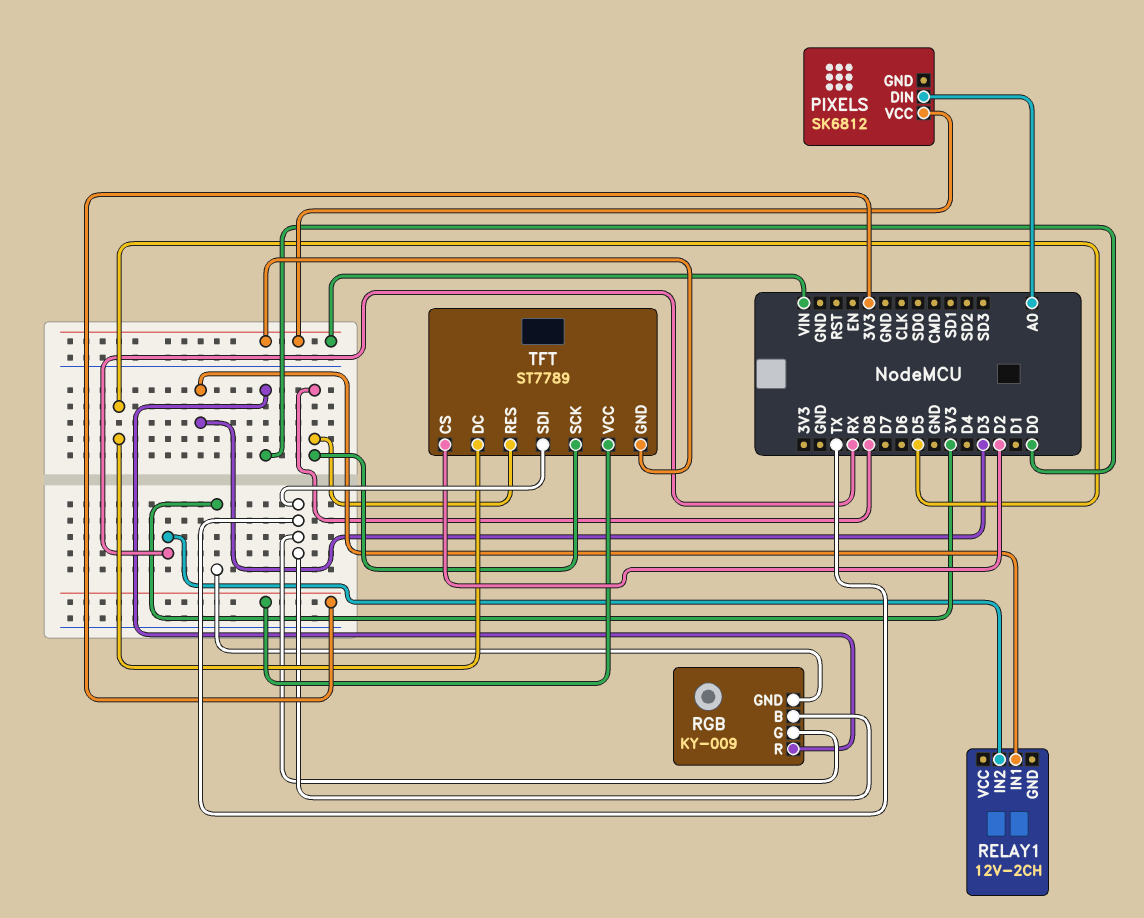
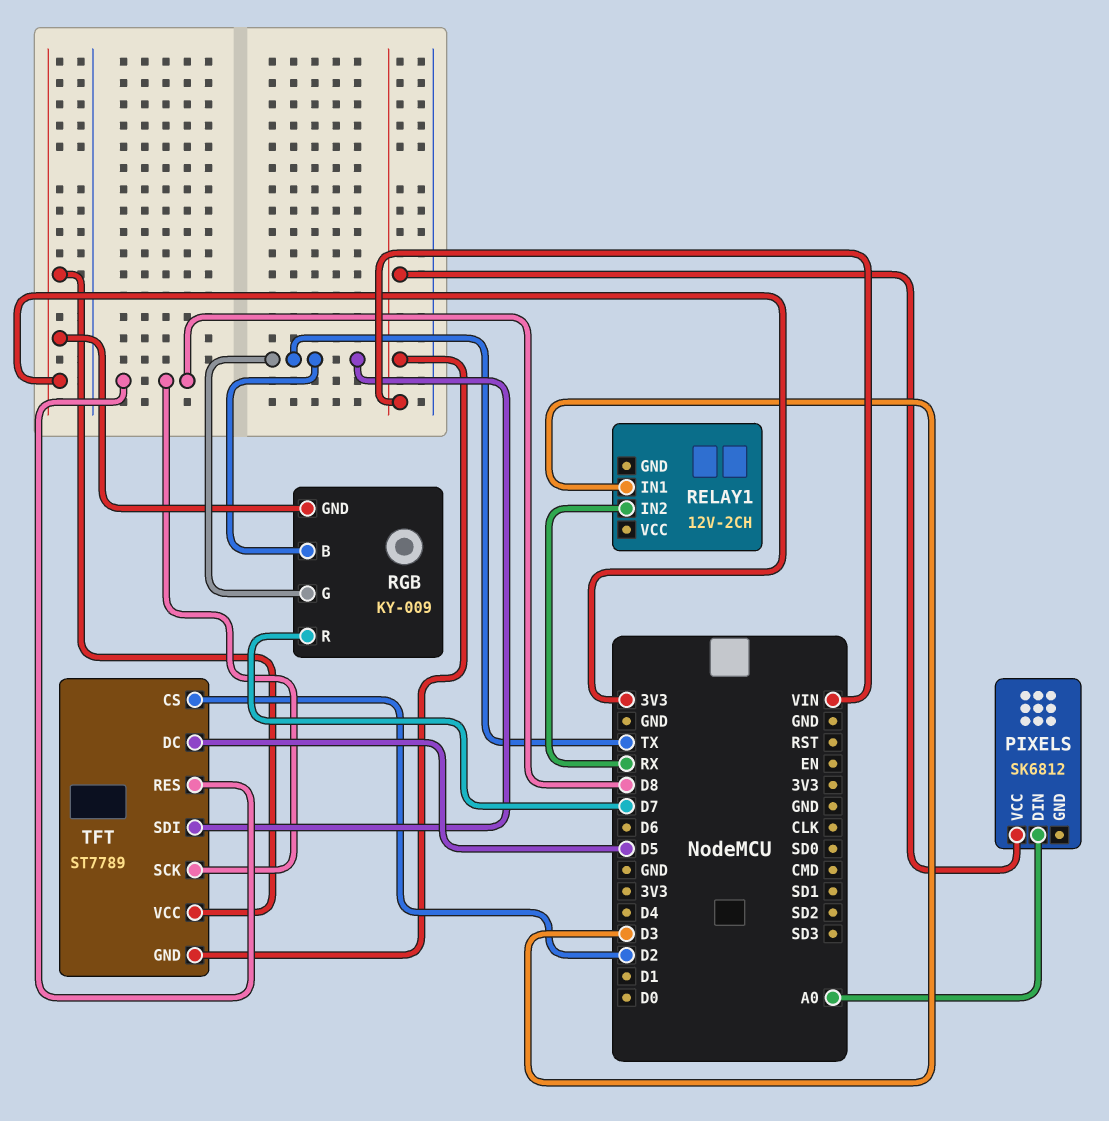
RGB pin R: D0 -> D7

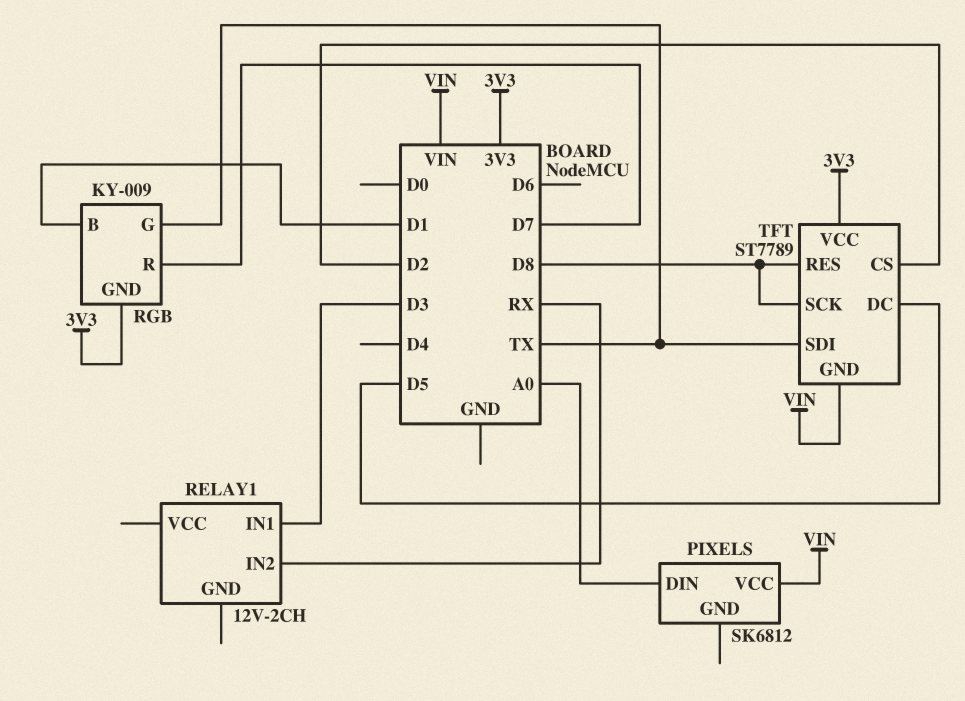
RGB pin B: TX -> D1

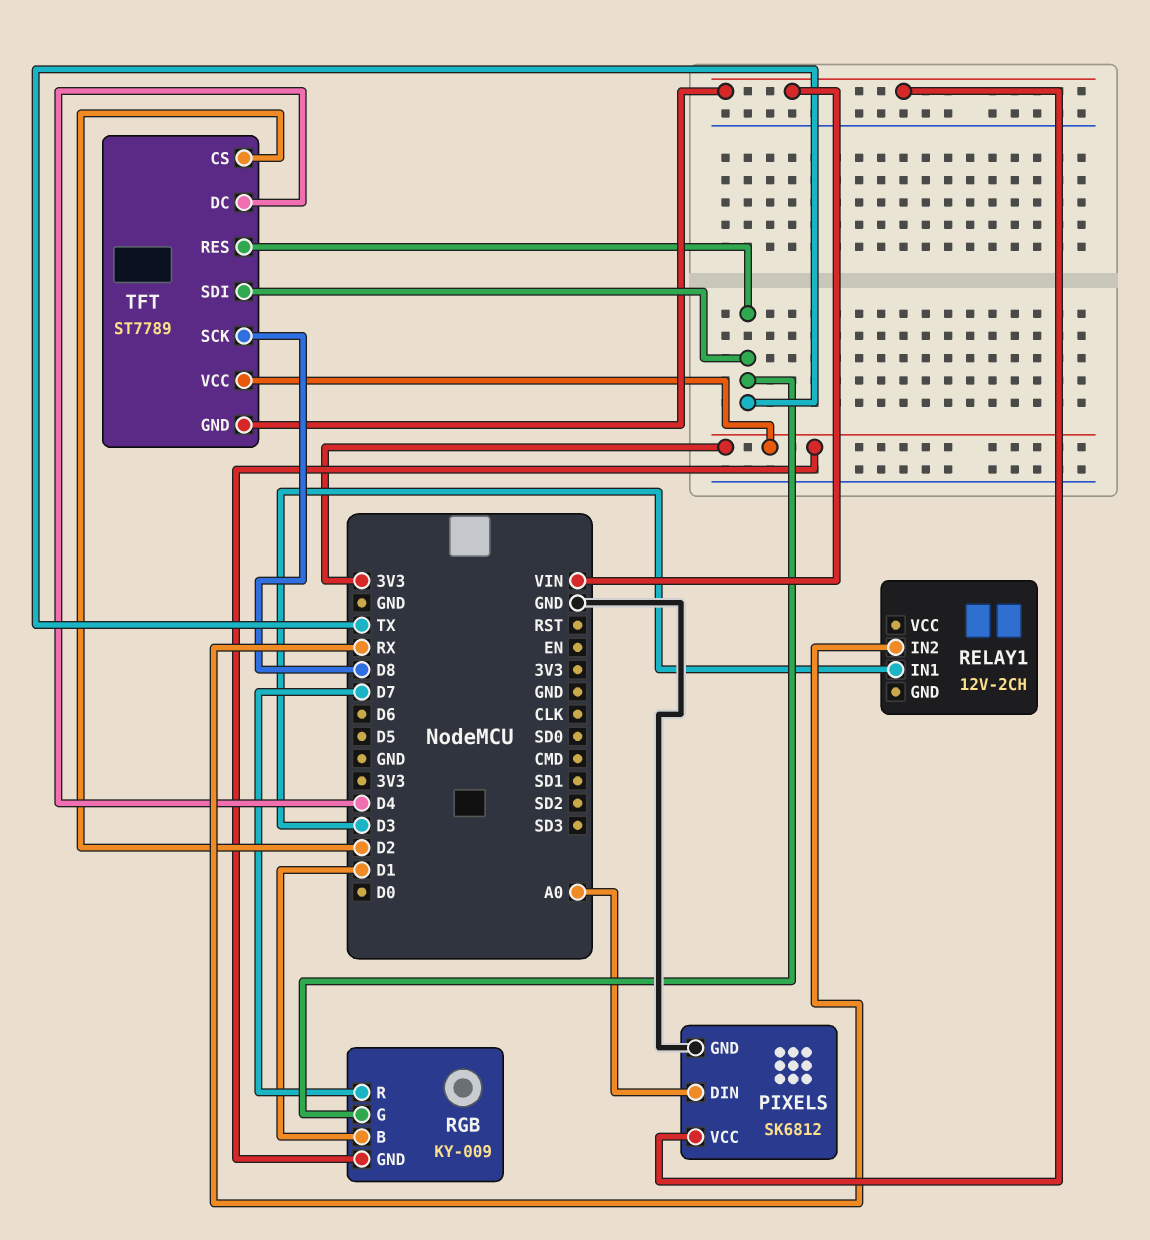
PIXELS pin GND: none -> GND
TFT pin DC: D5 -> D4
TFT pin RES: D8 -> TX

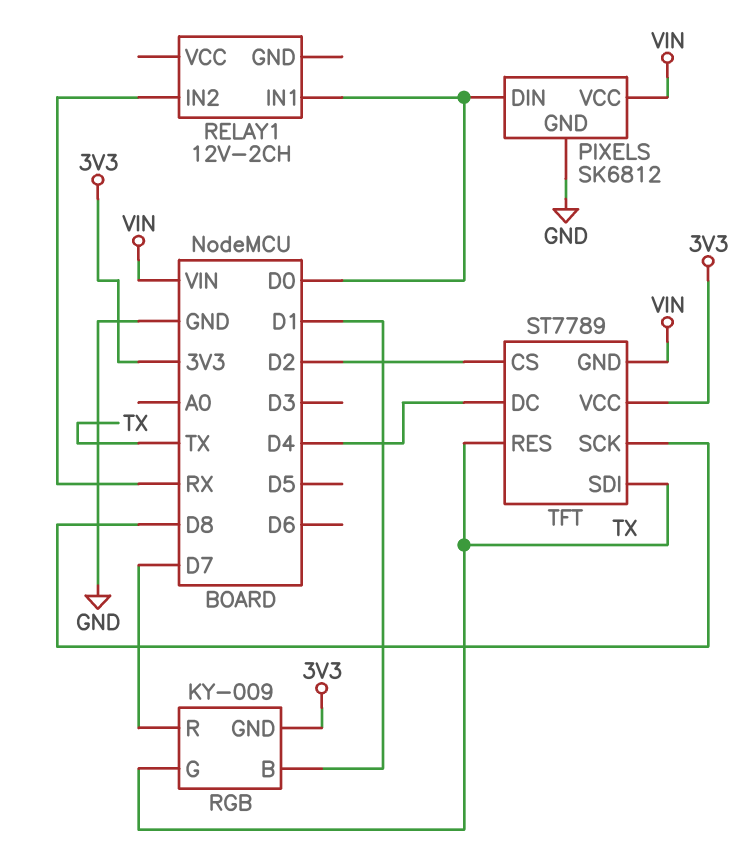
PIXELS pin DIN: A0 -> D0
RELAY1 pin IN1: D3 -> D0

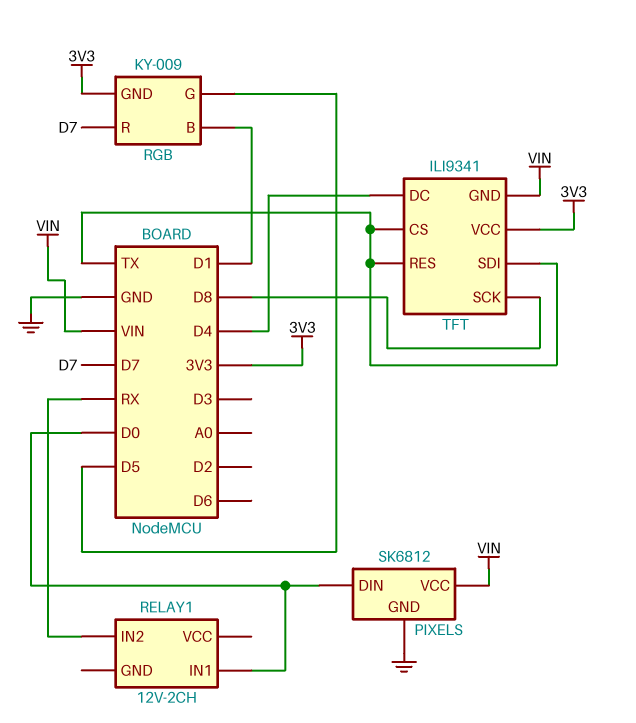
RGB pin G: TX -> D5
TFT: ST7789 -> ILI9341
TFT pin CS: D2 -> TX

